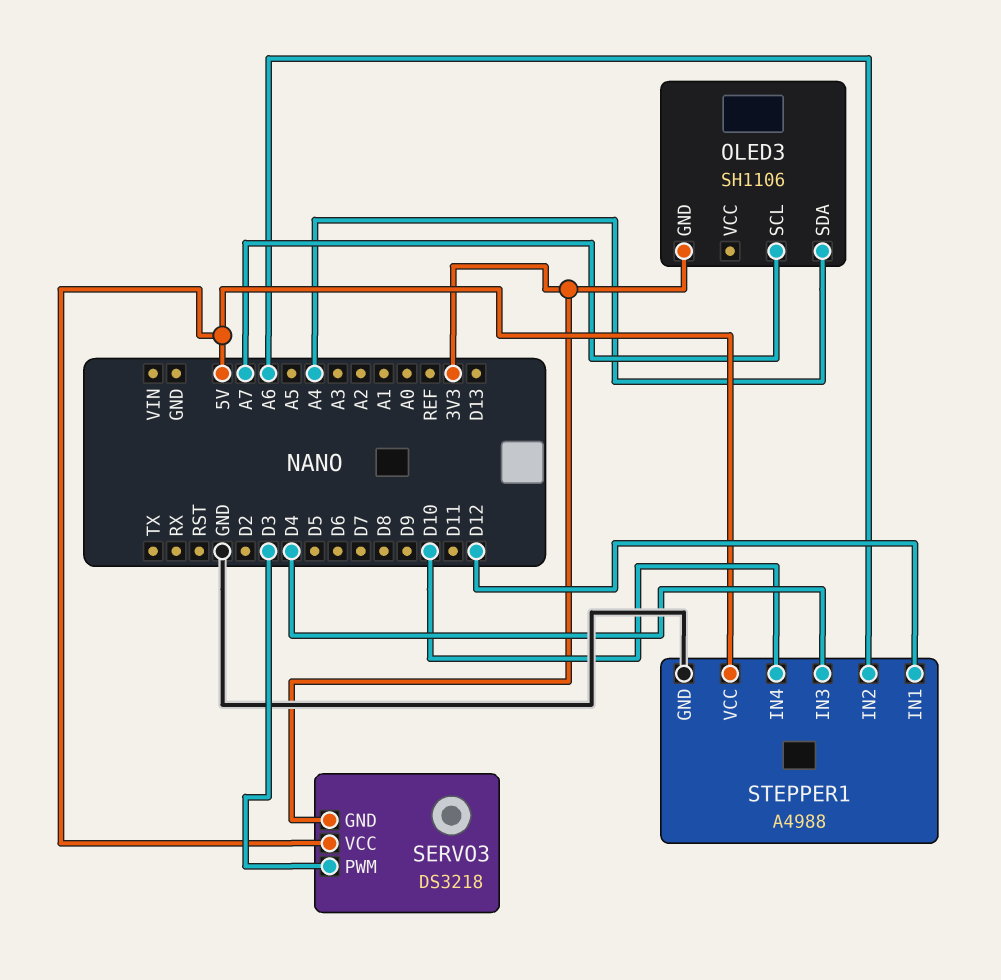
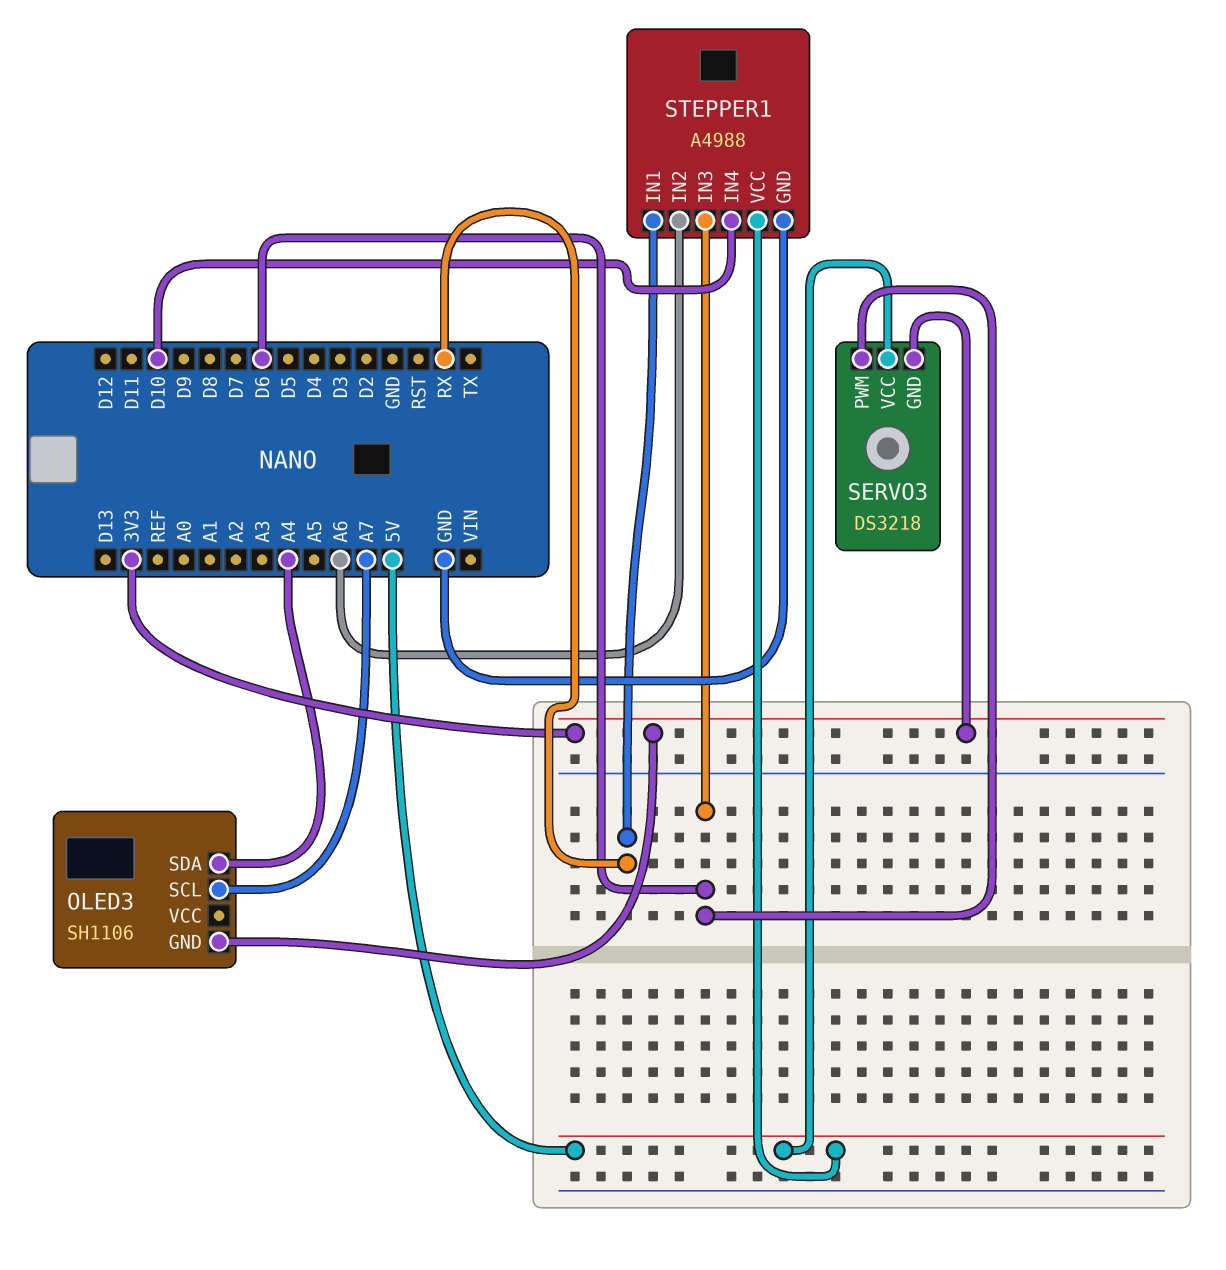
SERVO3 pin PWM: D3 -> D6
STEPPER1 pin IN1: D12 -> RX
STEPPER1 pin IN3: D4 -> D6

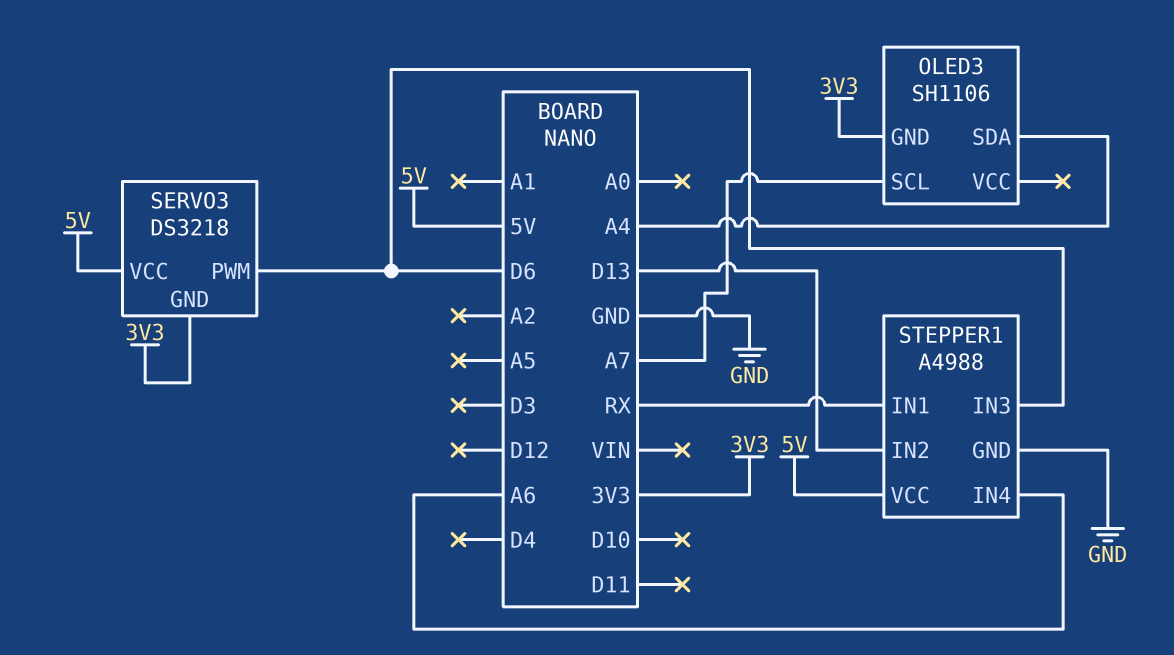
STEPPER1 pin IN2: A6 -> D13
STEPPER1 pin IN4: D10 -> A6

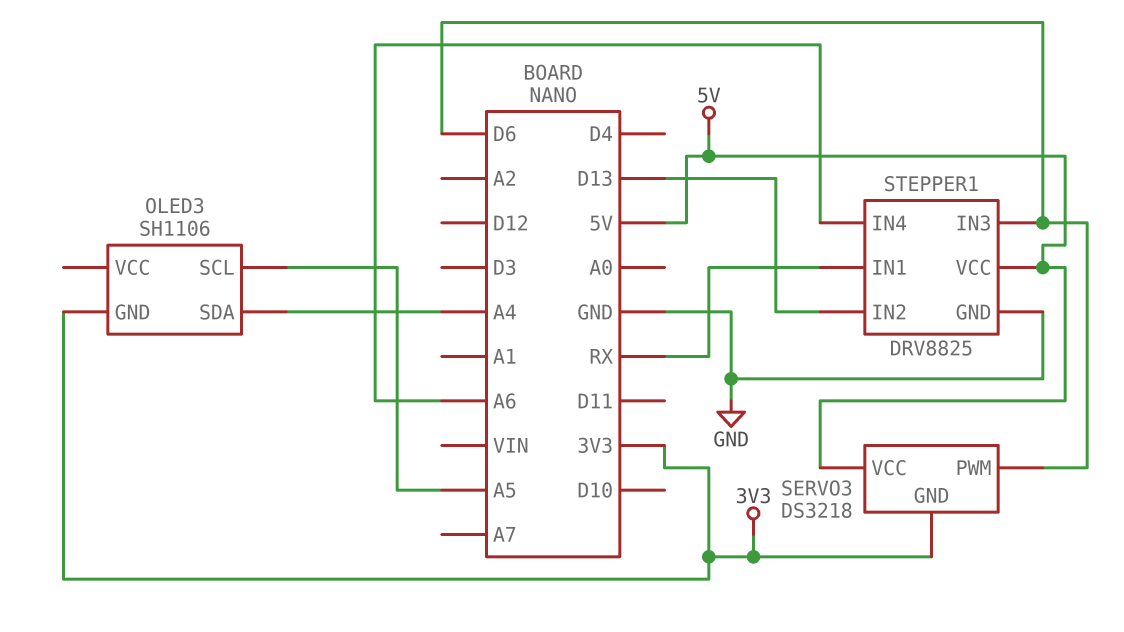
OLED3 pin SCL: A7 -> A5
STEPPER1: A4988 -> DRV8825

